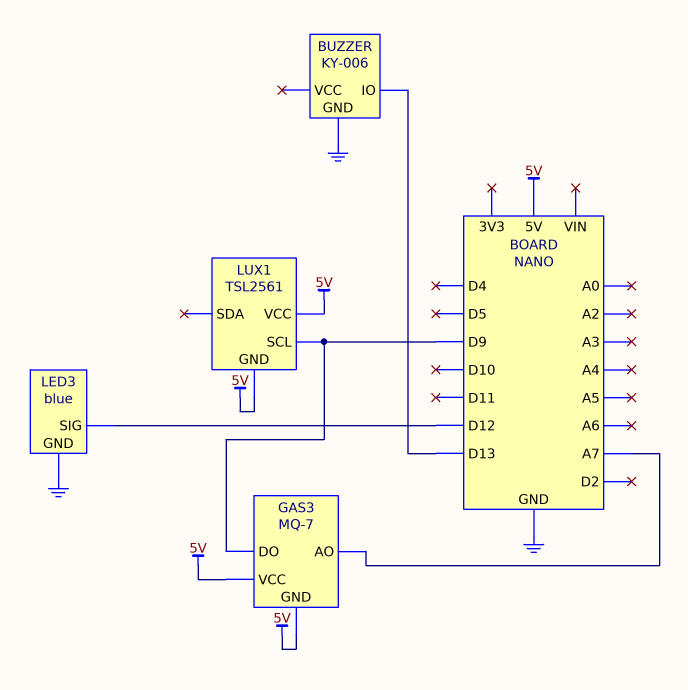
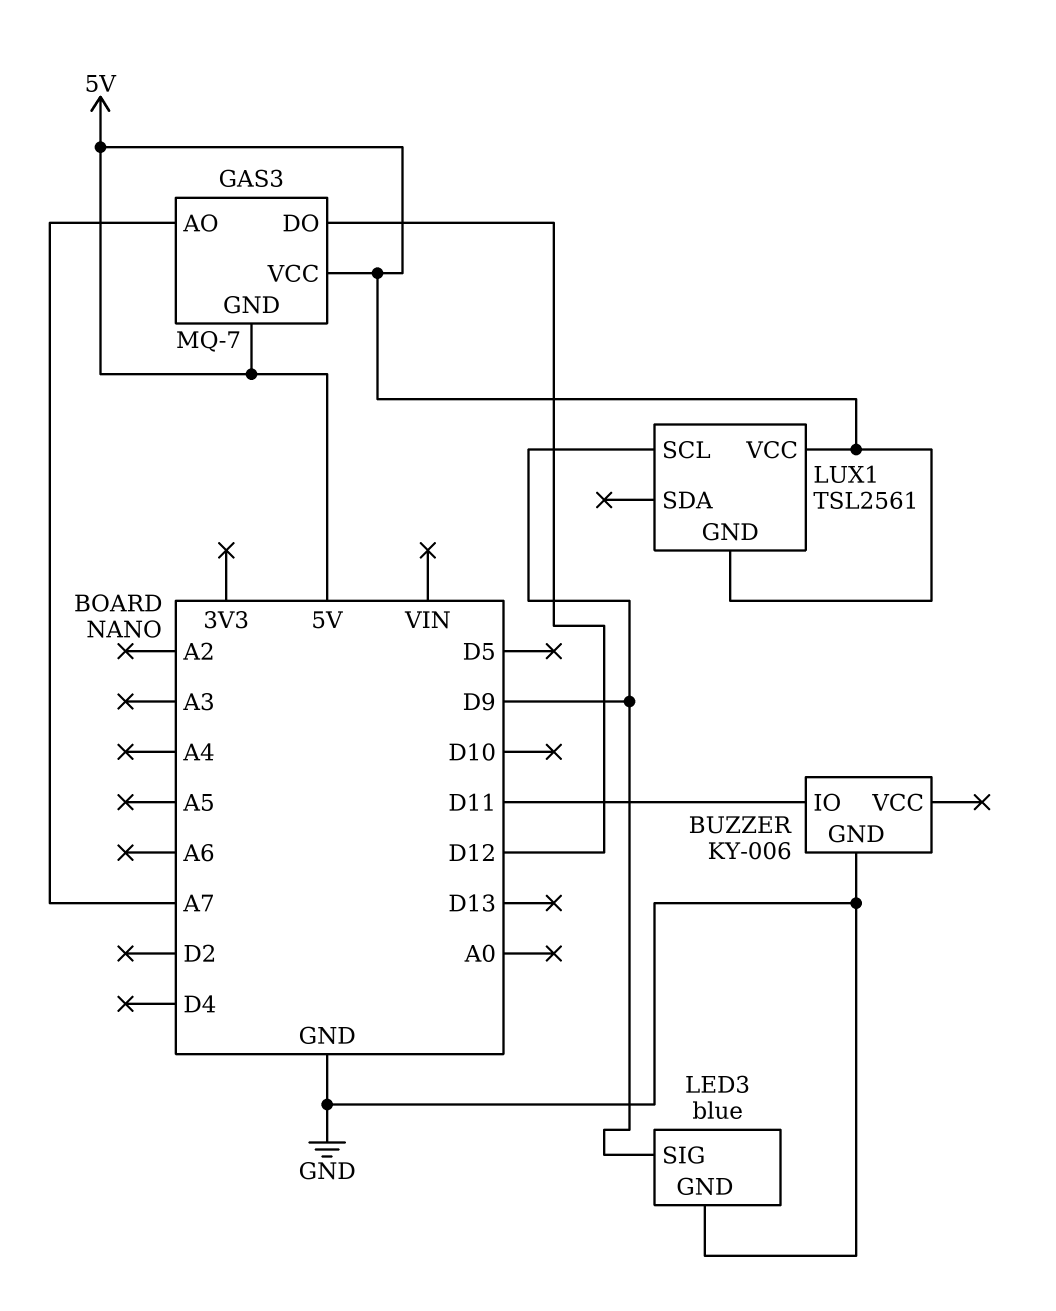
BUZZER pin IO: D13 -> D11
GAS3 pin DO: D9 -> D12
LED3 pin SIG: D12 -> D9

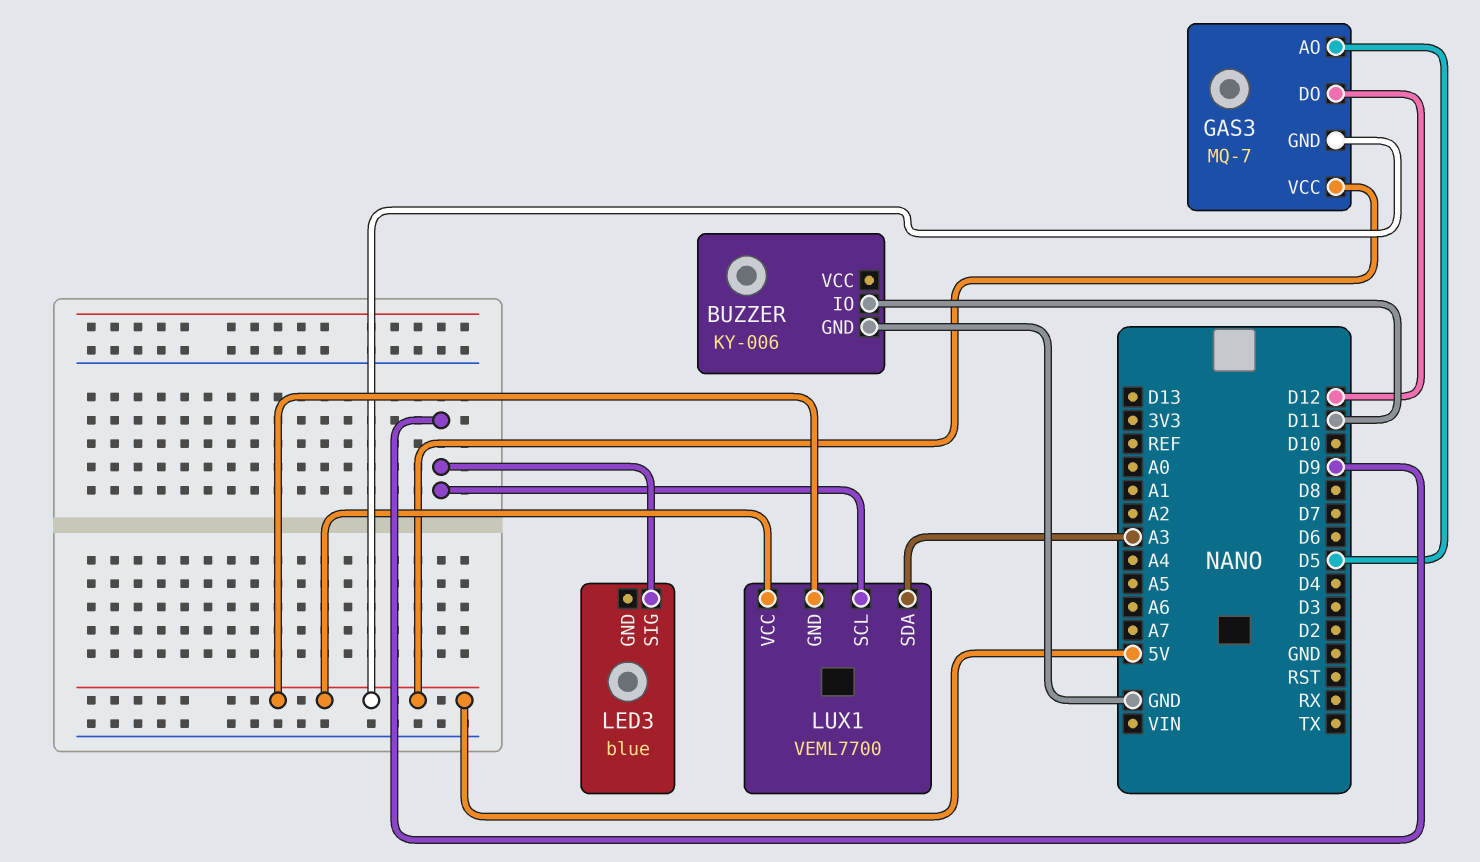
GAS3 pin AO: A7 -> D5
LED3 pin GND: GND -> none
LUX1: TSL2561 -> VEML7700
LUX1 pin SDA: none -> A3

